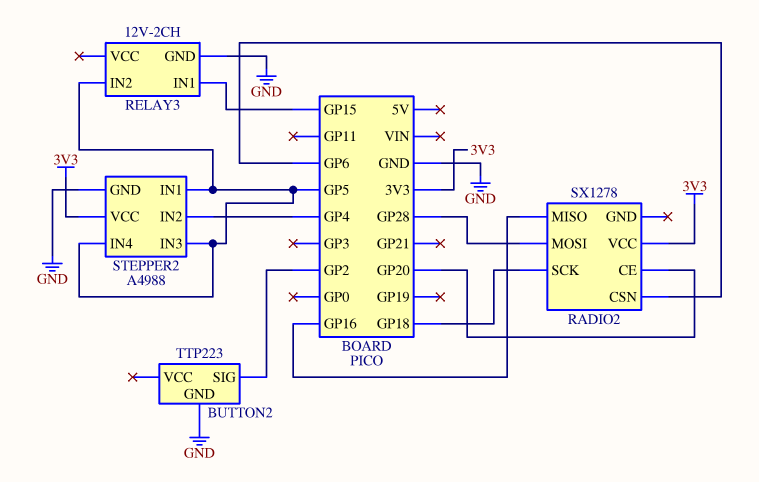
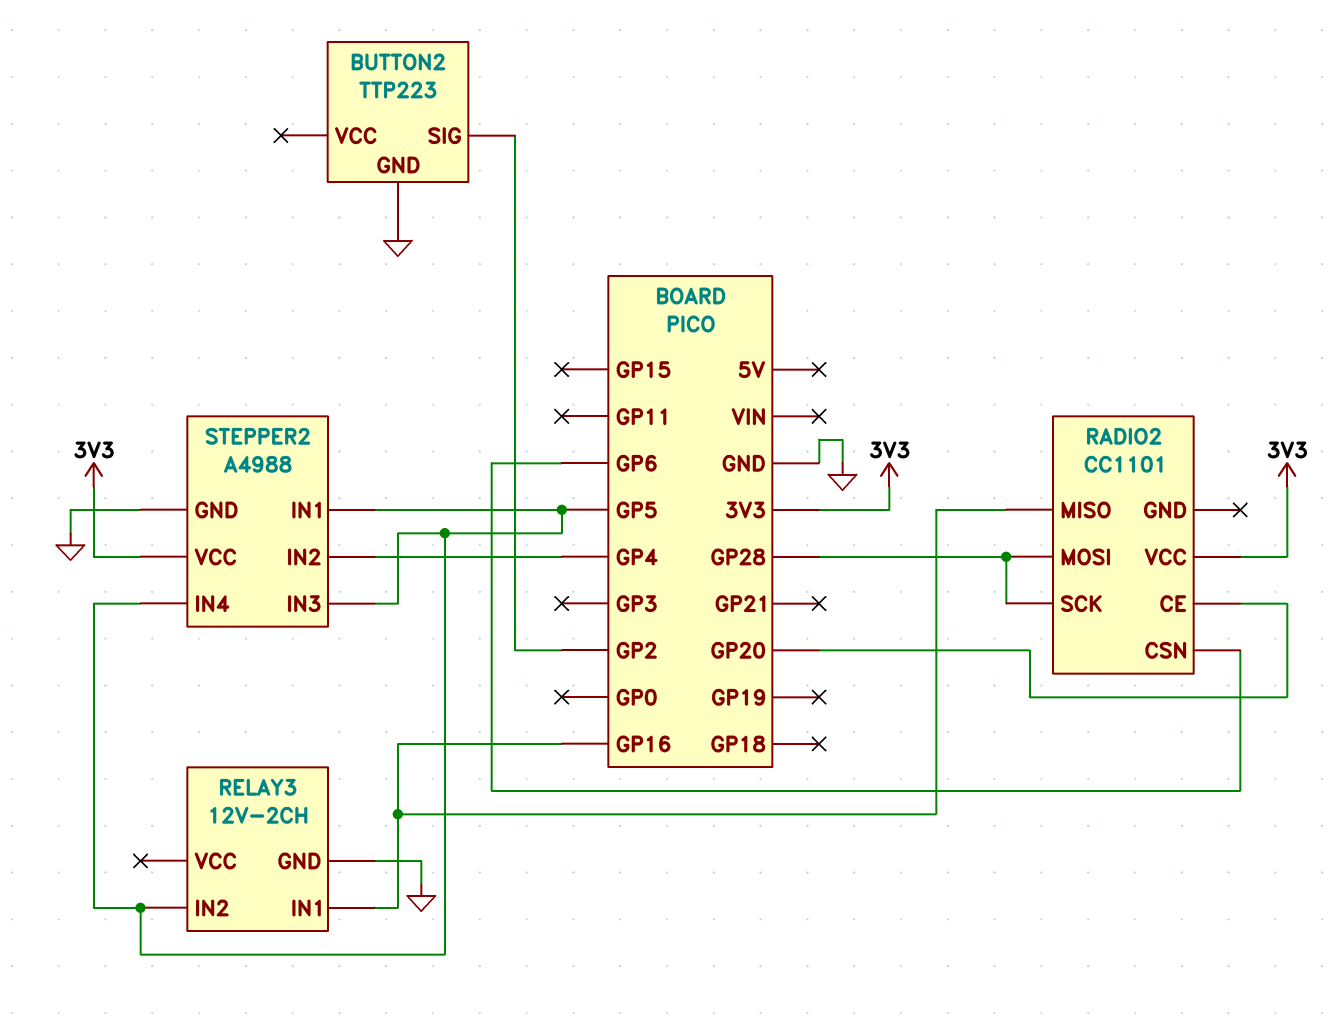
RADIO2: SX1278 -> CC1101
RADIO2 pin SCK: GP18 -> GP28
RELAY3 pin IN1: GP15 -> GP16

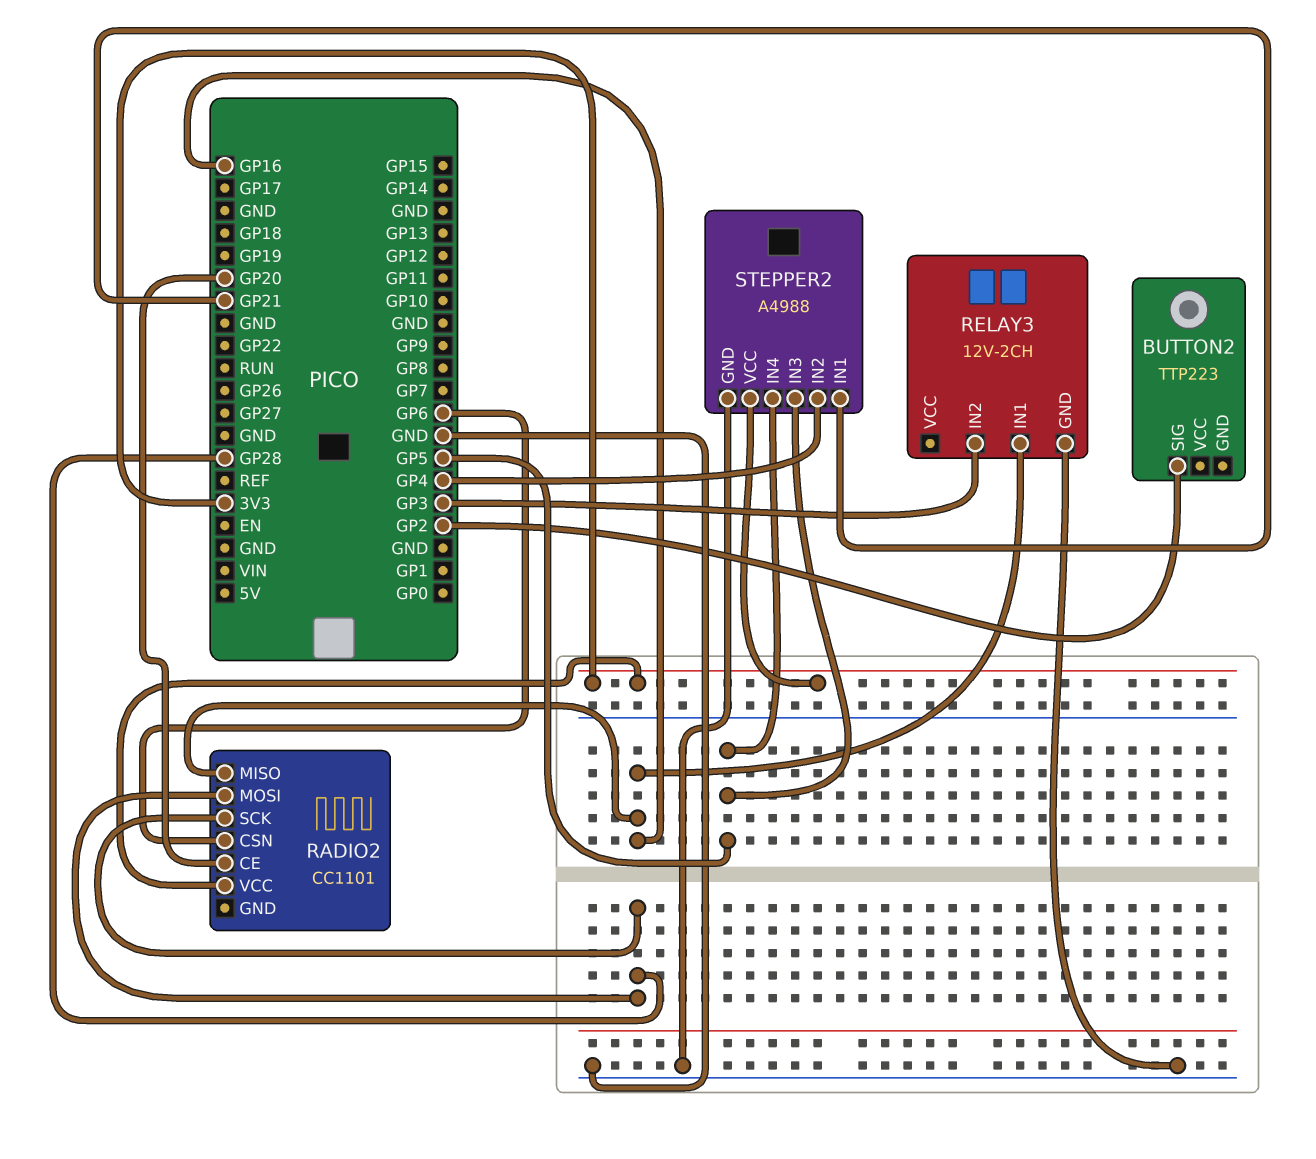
BUTTON2 pin GND: GND -> none
RELAY3 pin IN2: GP5 -> GP3
STEPPER2 pin IN1: GP5 -> GP21

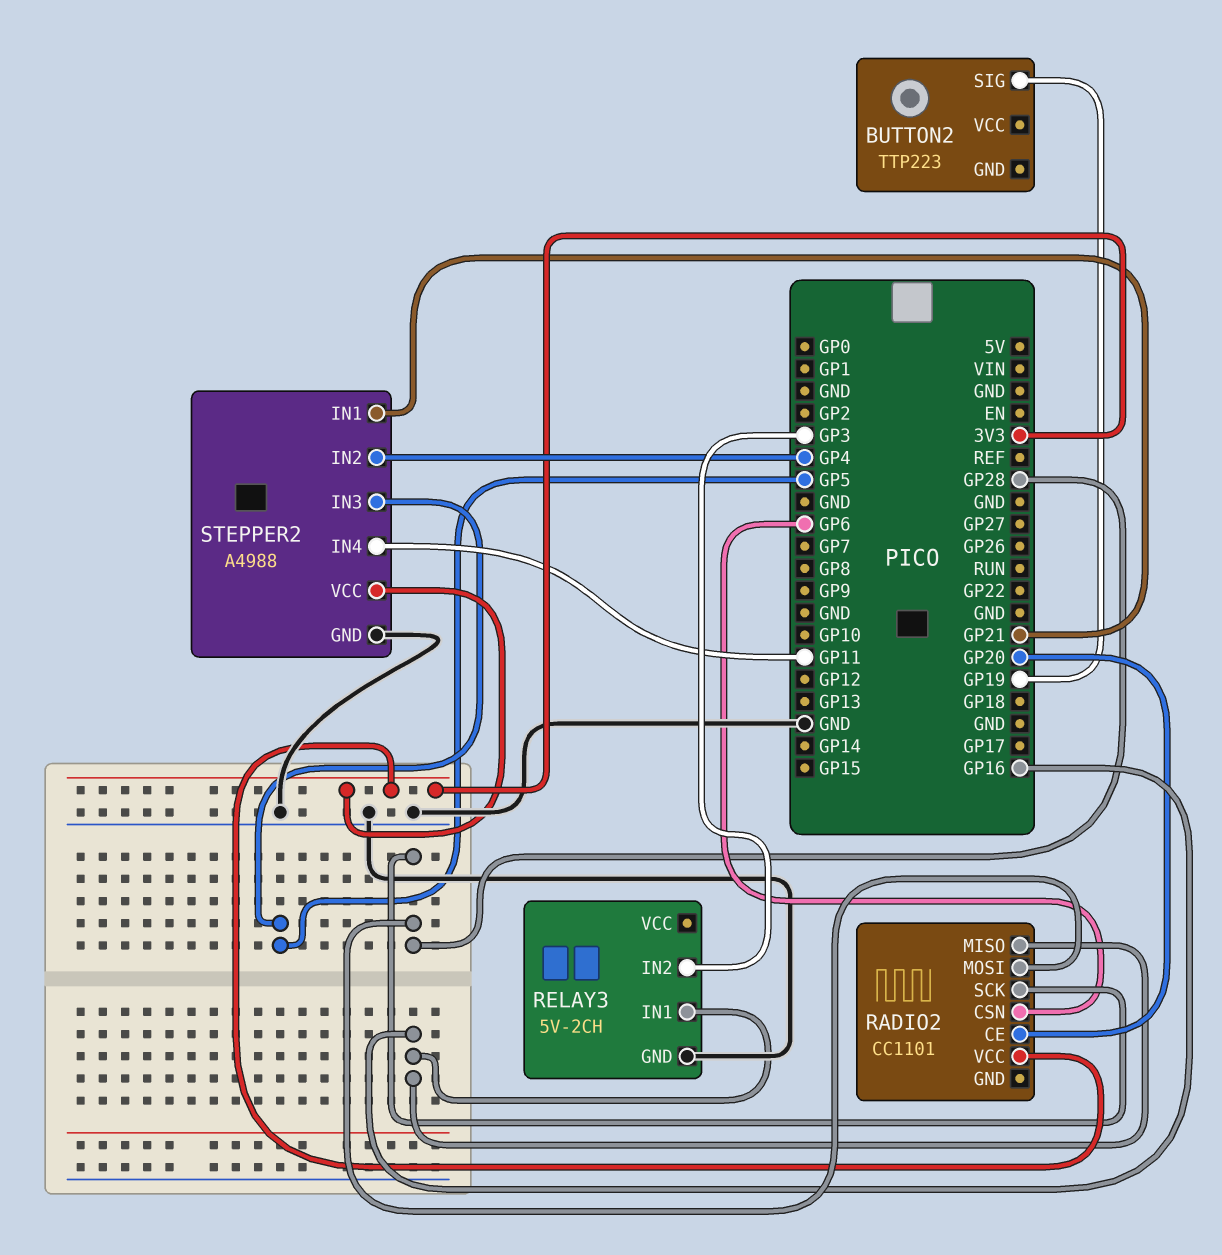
BUTTON2 pin SIG: GP2 -> GP19
RELAY3: 12V-2CH -> 5V-2CH
STEPPER2 pin IN4: GP5 -> GP11

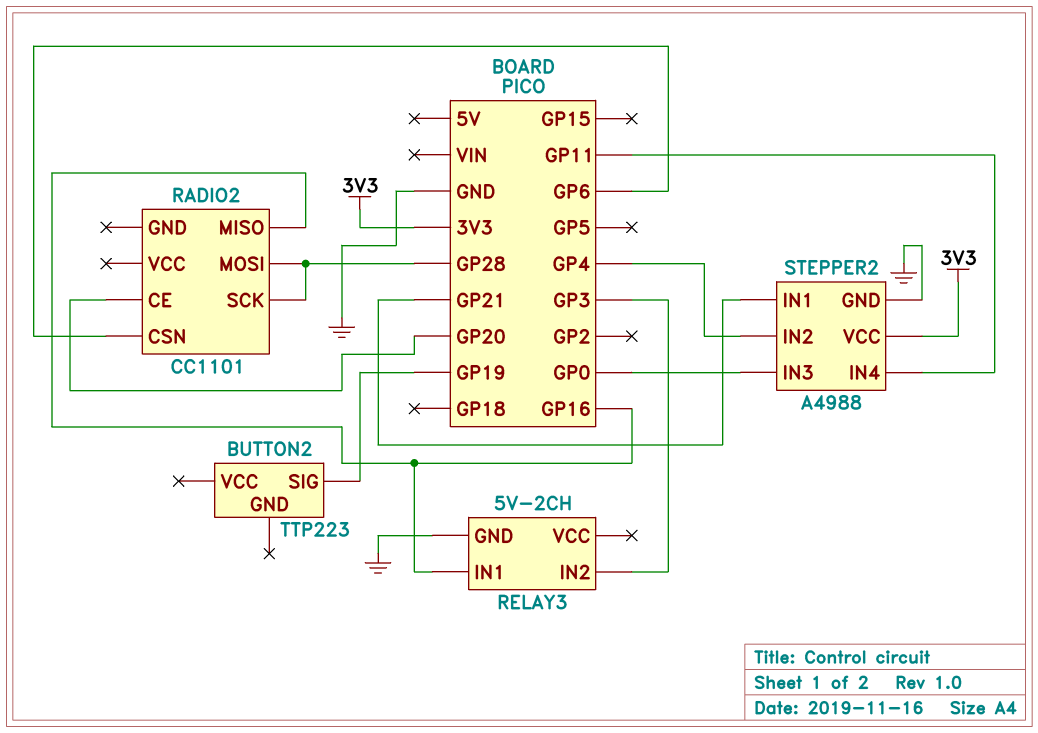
RADIO2 pin VCC: 3V3 -> none
STEPPER2 pin IN3: GP5 -> GP0

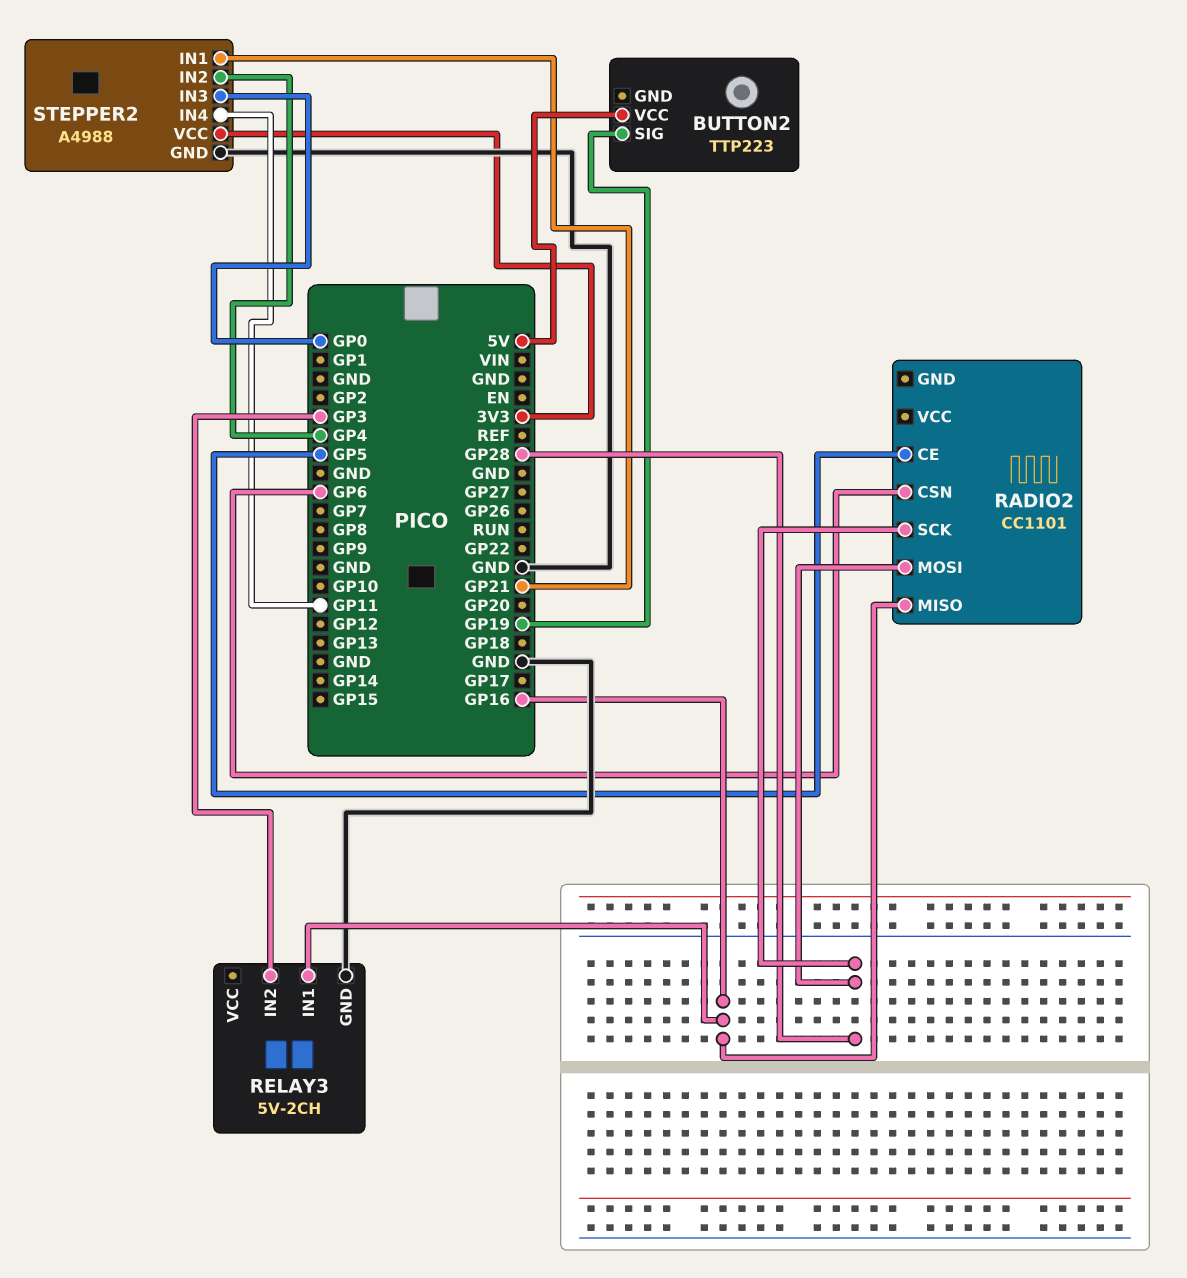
BUTTON2 pin VCC: none -> 5V
RADIO2 pin CE: GP20 -> GP5

